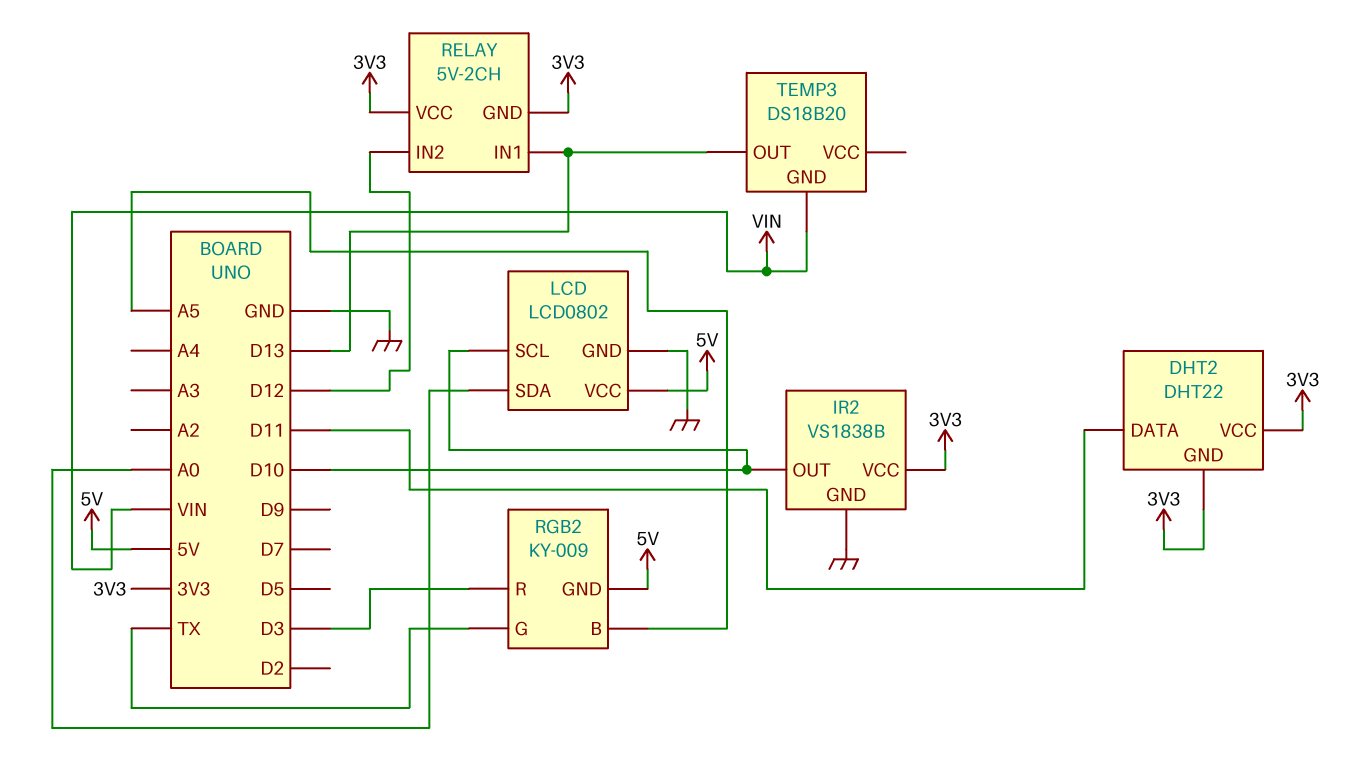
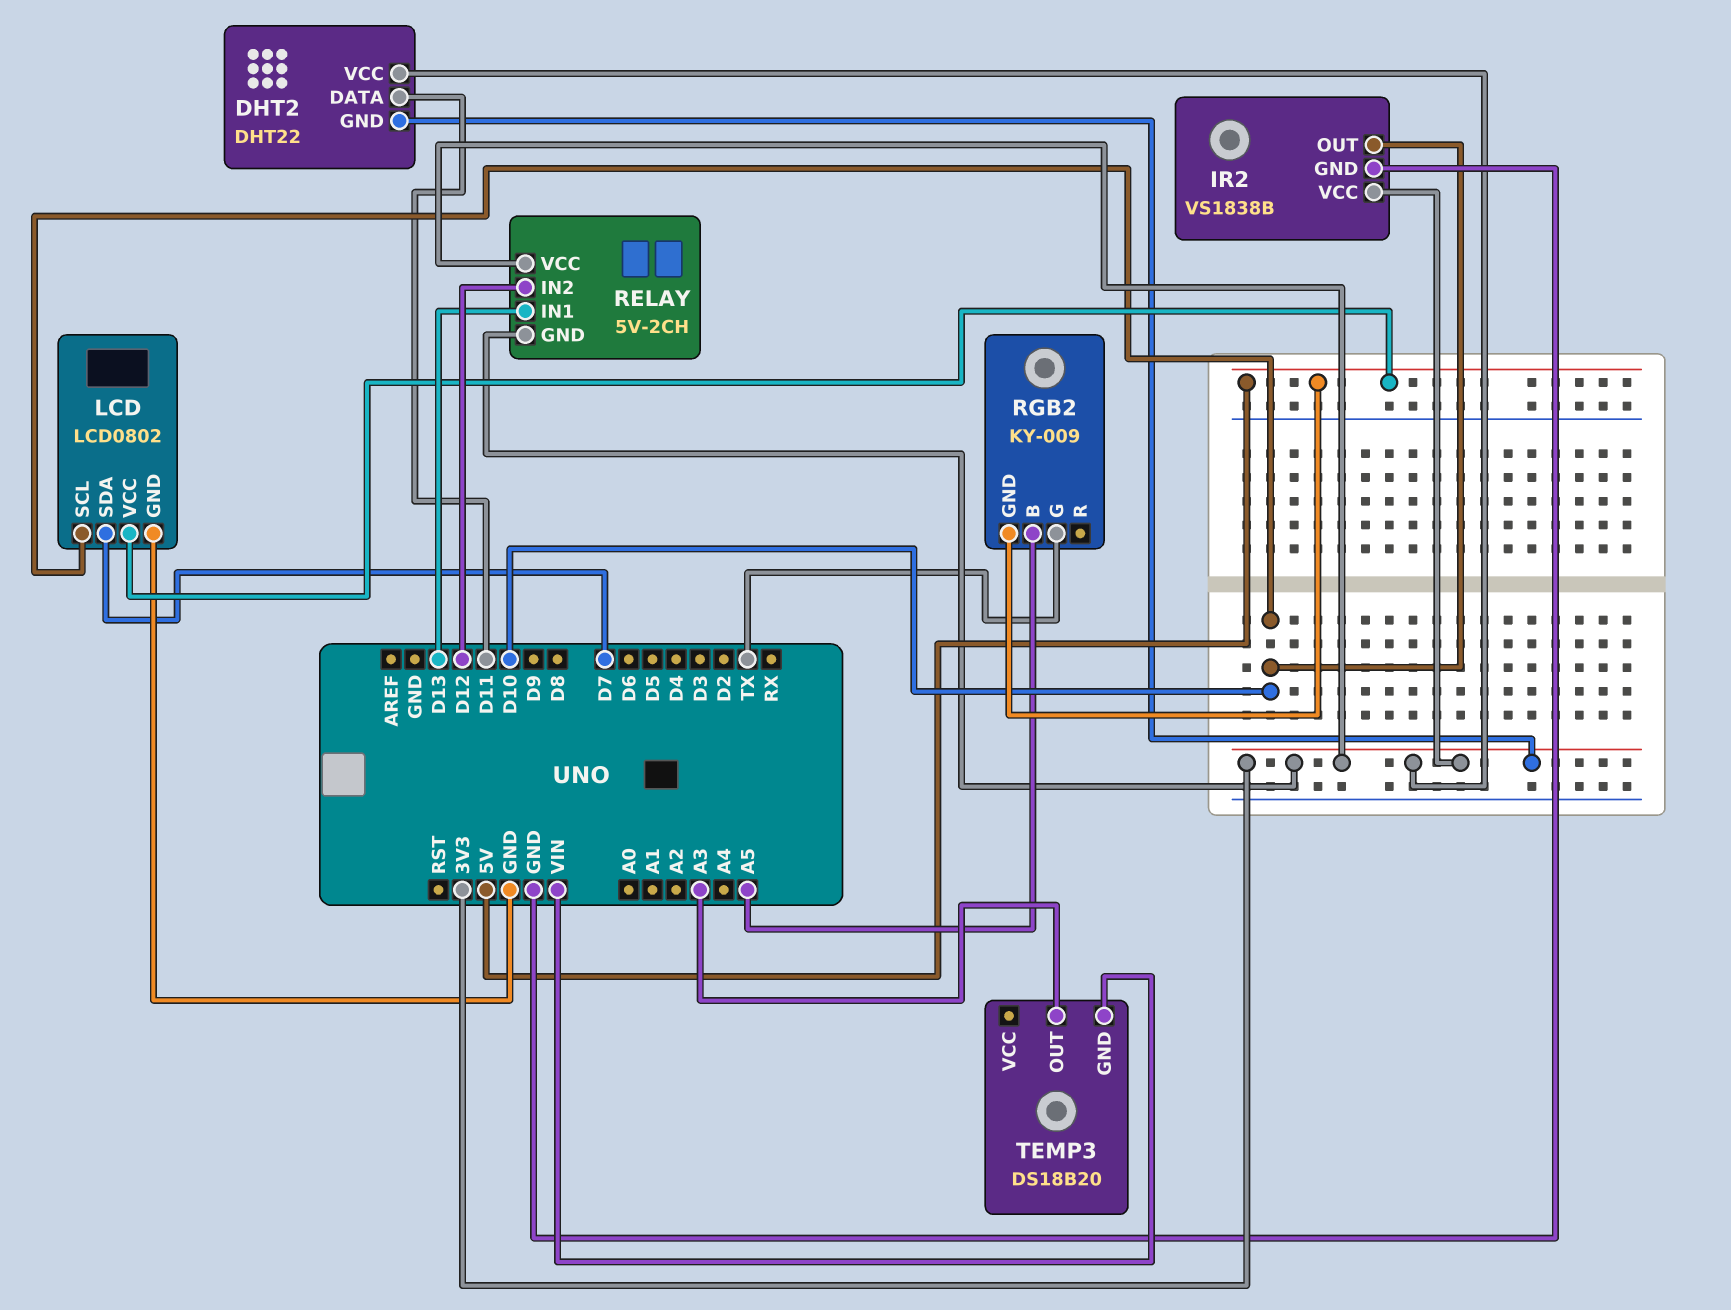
LCD pin SDA: A0 -> D7
RGB2 pin R: D3 -> none
TEMP3 pin OUT: D13 -> A3

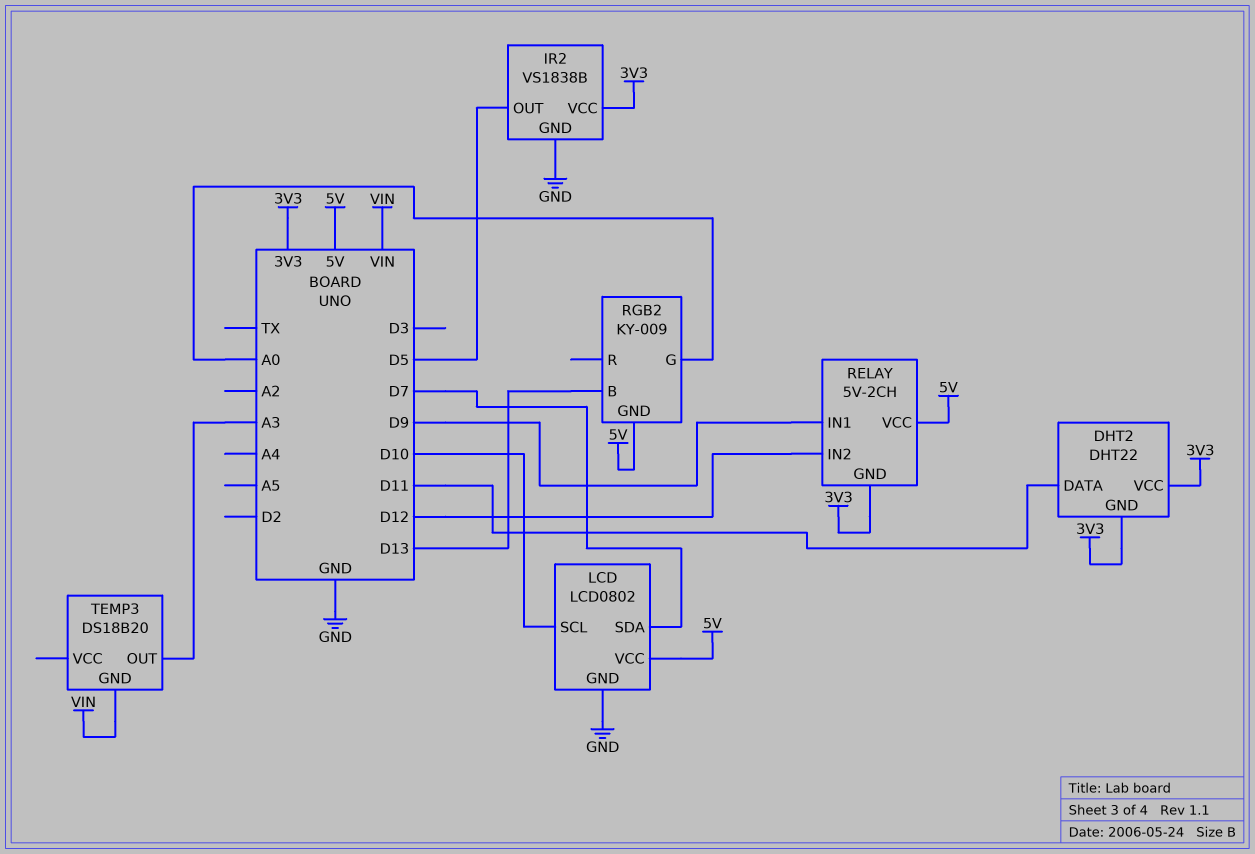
IR2 pin OUT: D10 -> D5
RELAY pin IN1: D13 -> D9
RELAY pin VCC: 3V3 -> 5V
RGB2 pin B: A5 -> D13
RGB2 pin G: TX -> A0

